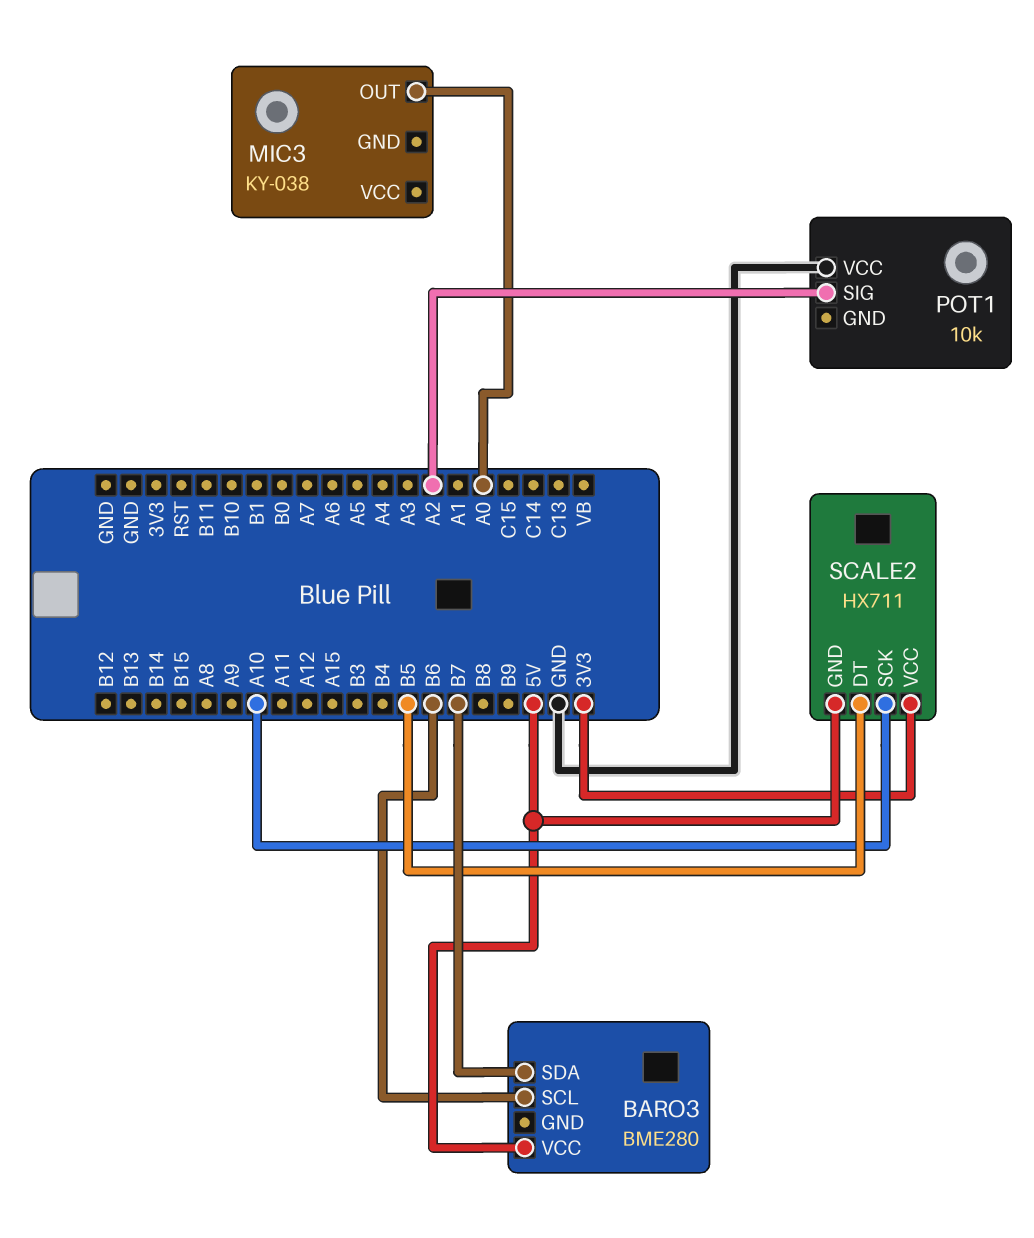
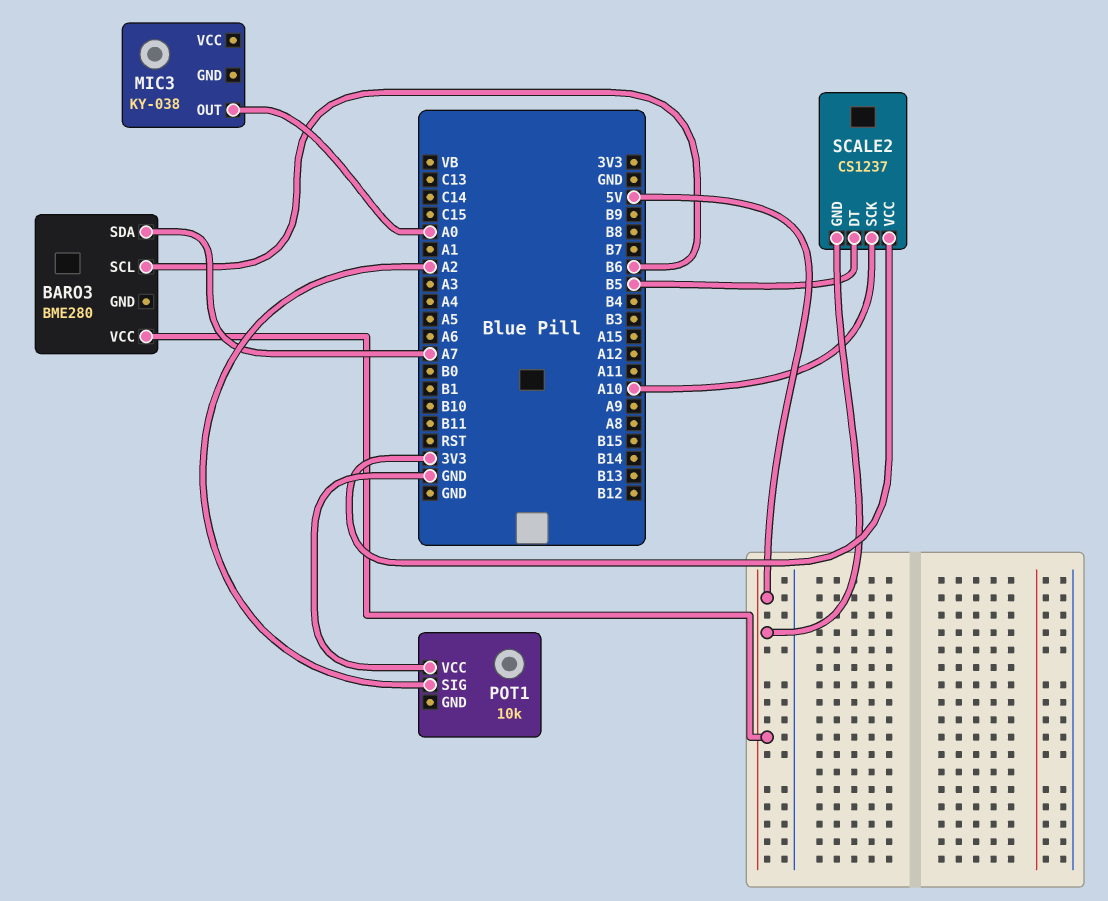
BARO3 pin SDA: B7 -> A7
SCALE2: HX711 -> CS1237

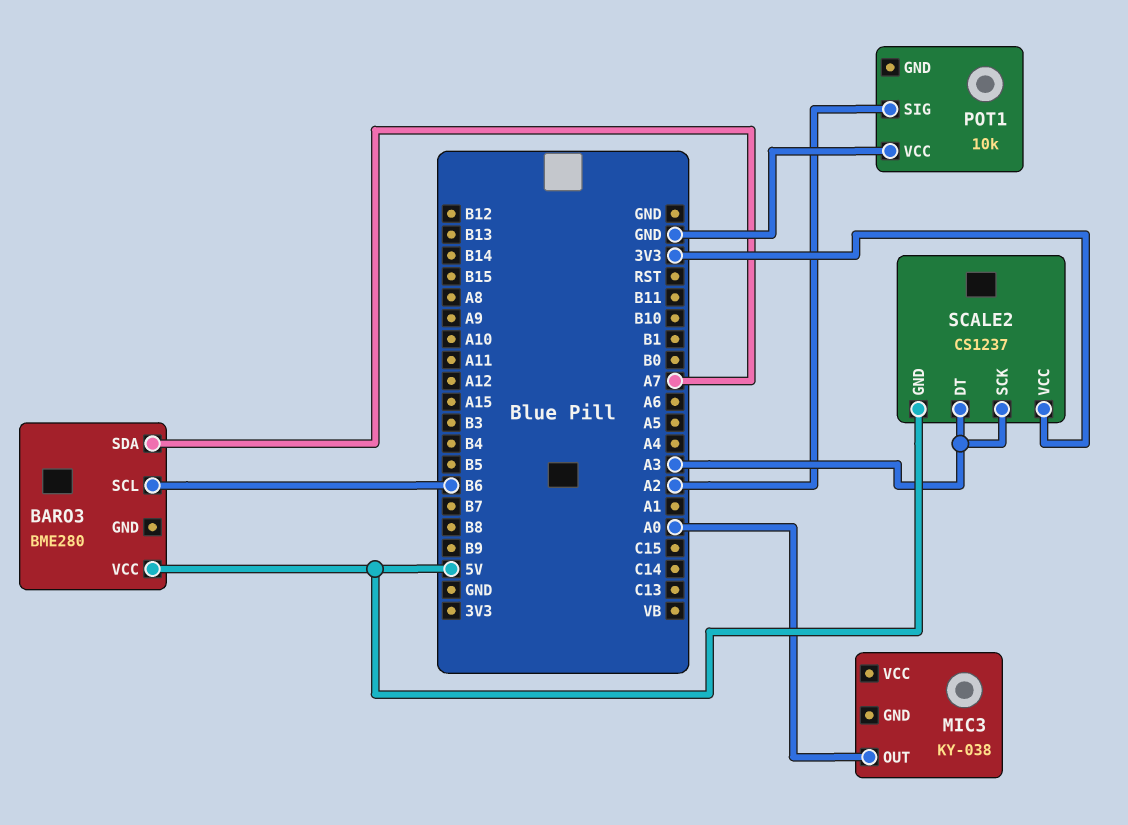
SCALE2 pin DT: B5 -> A3
SCALE2 pin SCK: A10 -> A3

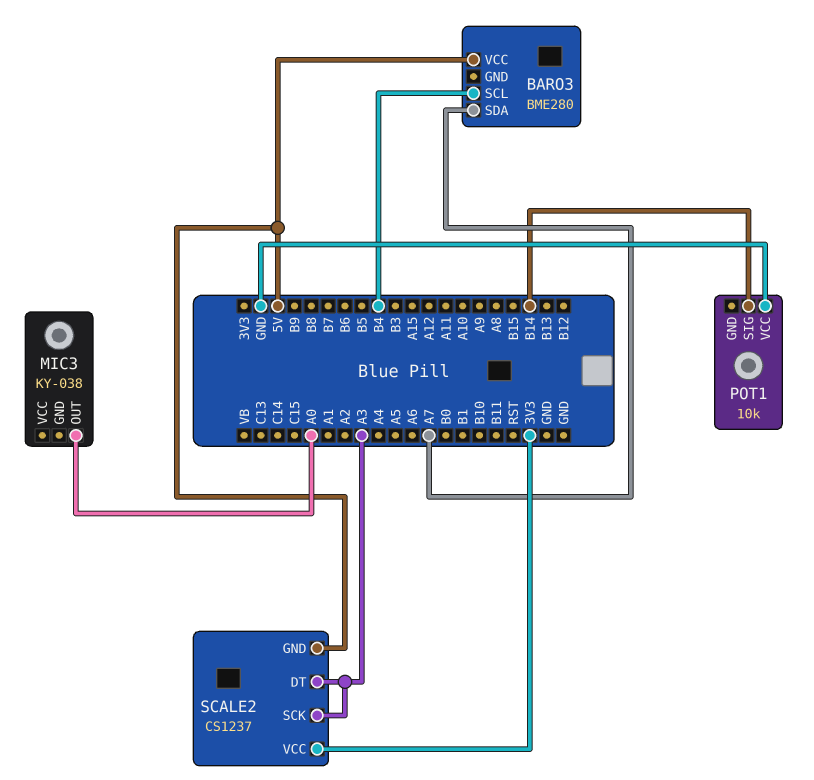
BARO3 pin SCL: B6 -> B4
POT1 pin SIG: A2 -> B14

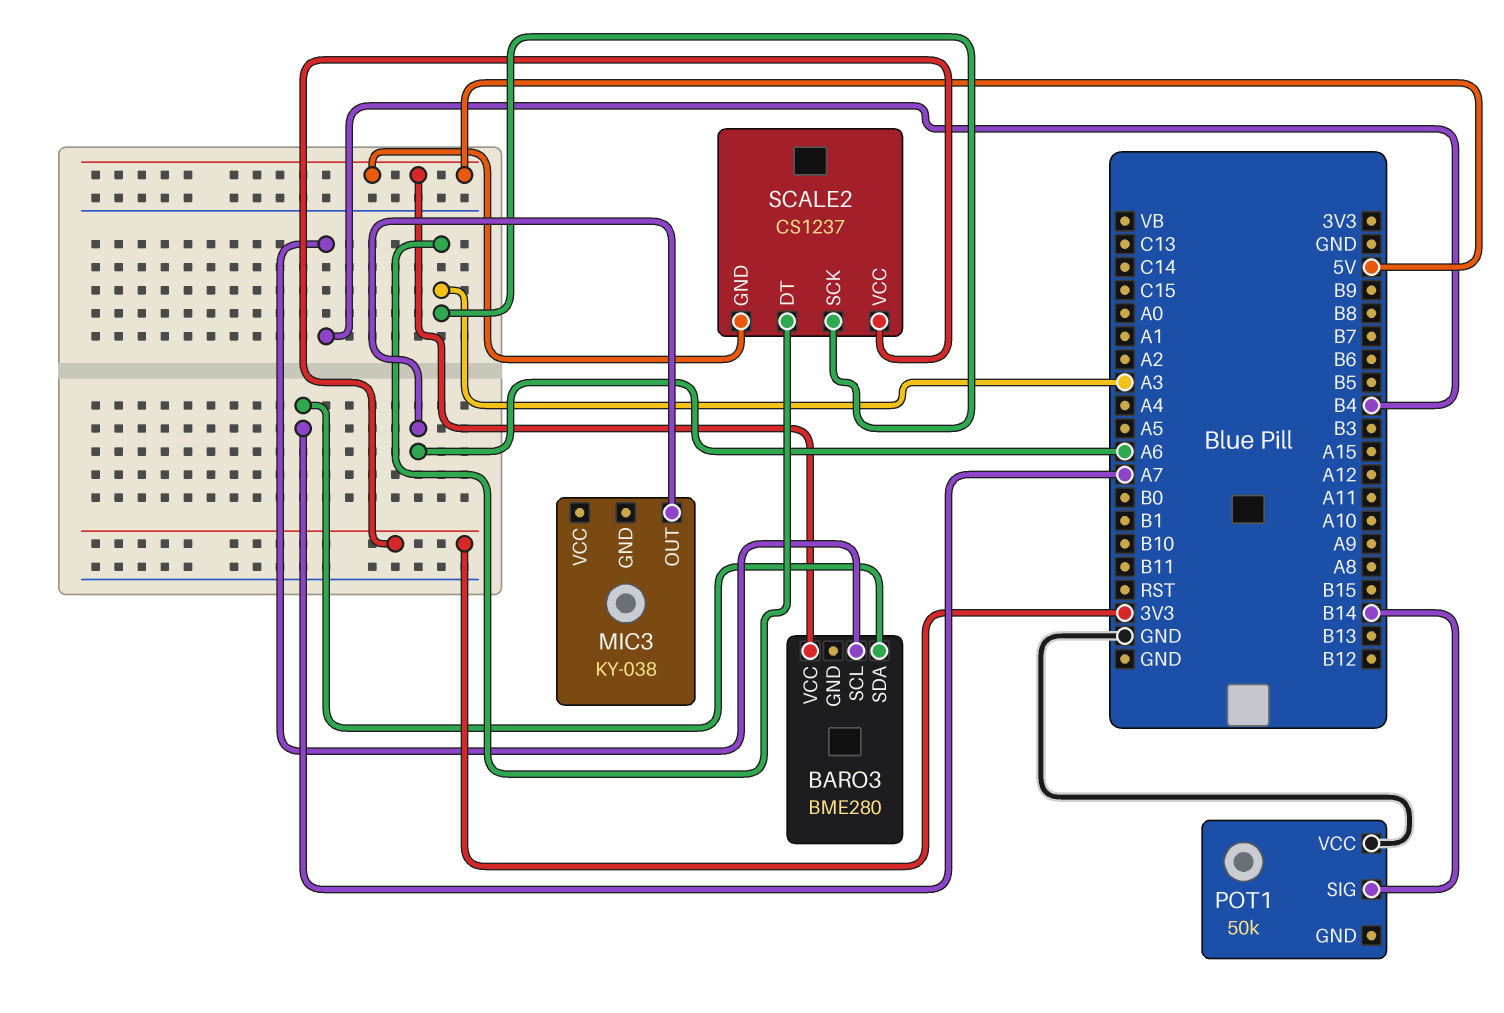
MIC3 pin OUT: A0 -> A6
POT1: 10k -> 50k

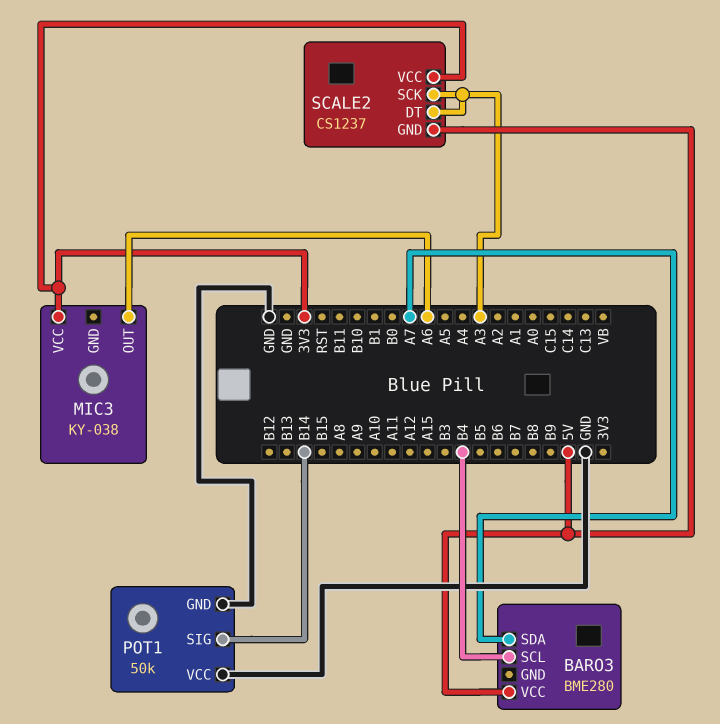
MIC3 pin VCC: none -> 3V3
POT1 pin GND: none -> GND

